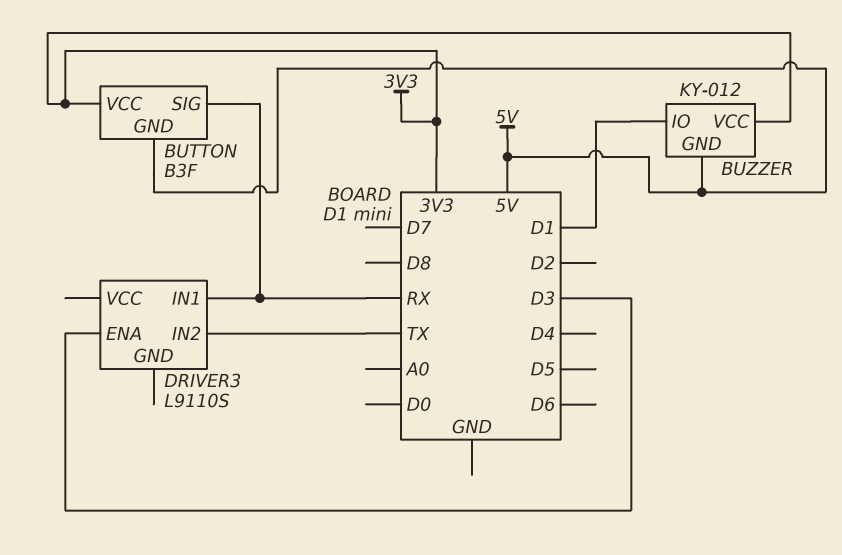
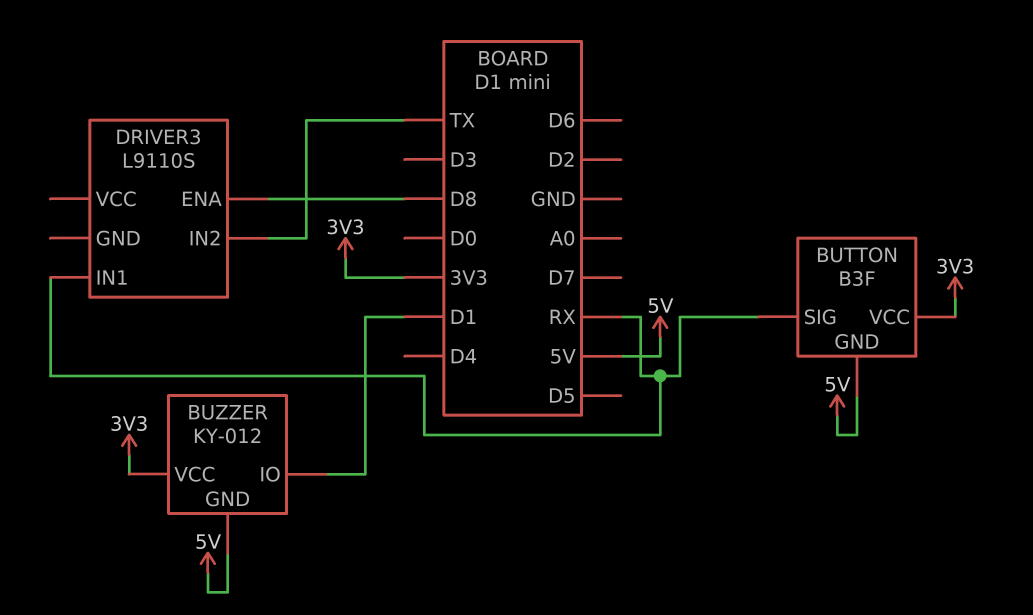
DRIVER3 pin ENA: D3 -> D8

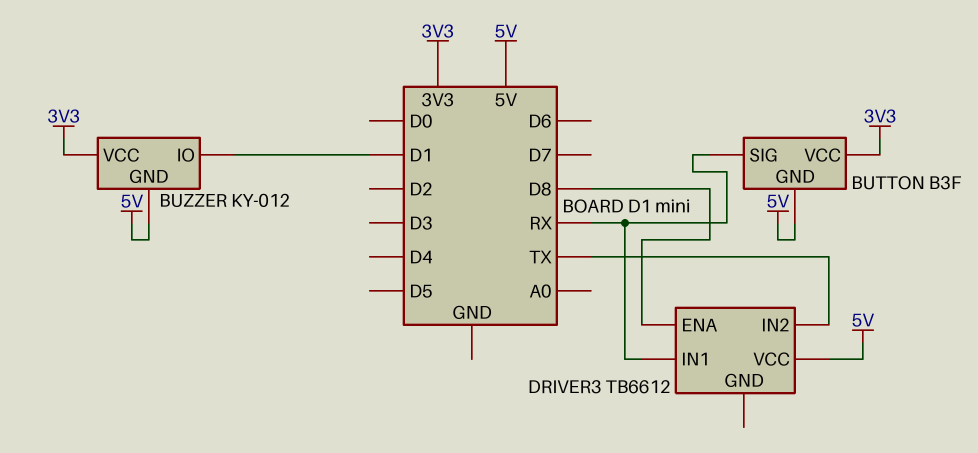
DRIVER3: L9110S -> TB6612
DRIVER3 pin VCC: none -> 5V

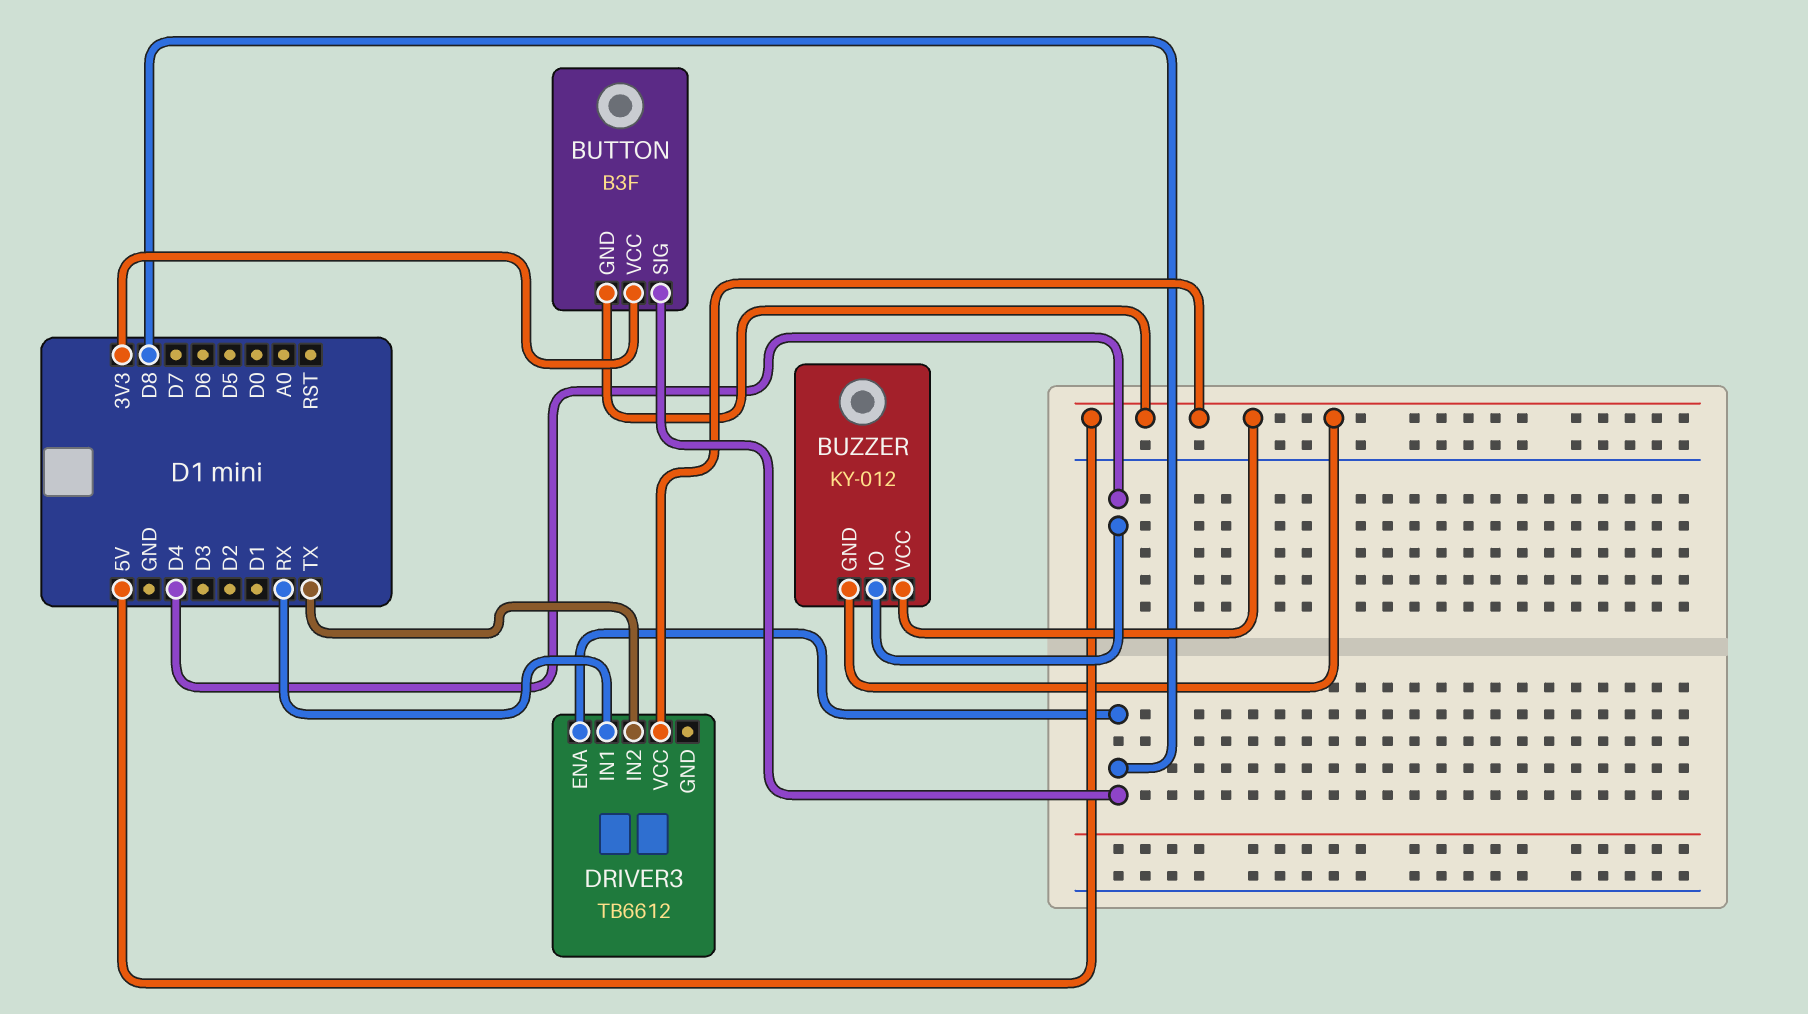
BUTTON pin SIG: RX -> D8
BUZZER pin IO: D1 -> D4
BUZZER pin VCC: 3V3 -> 5V

